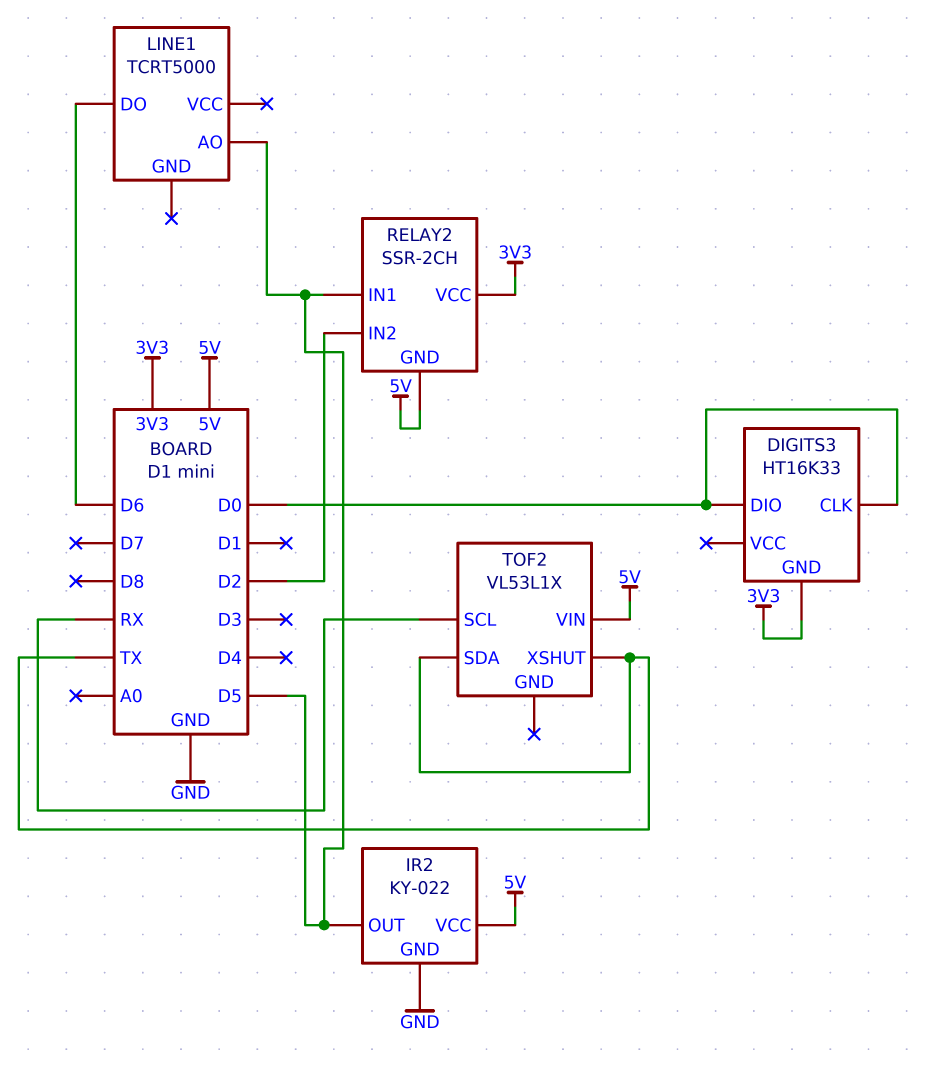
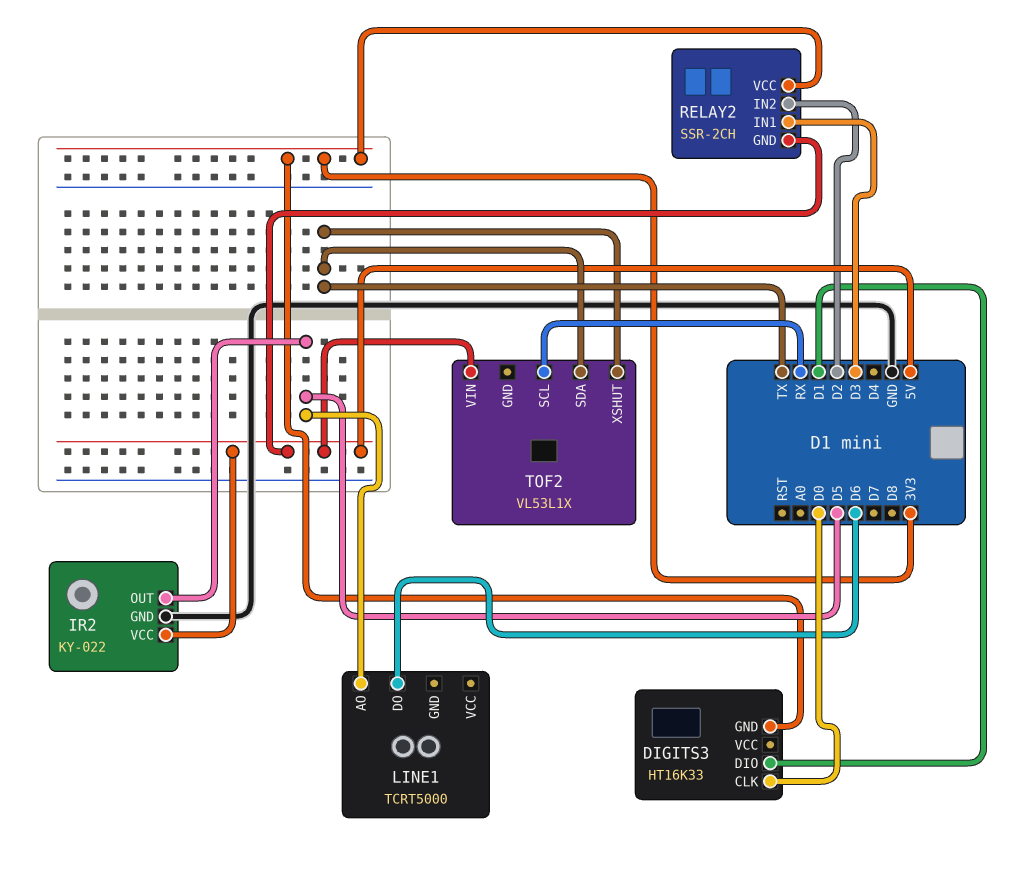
DIGITS3 pin DIO: D0 -> D1
RELAY2 pin IN1: D5 -> D3

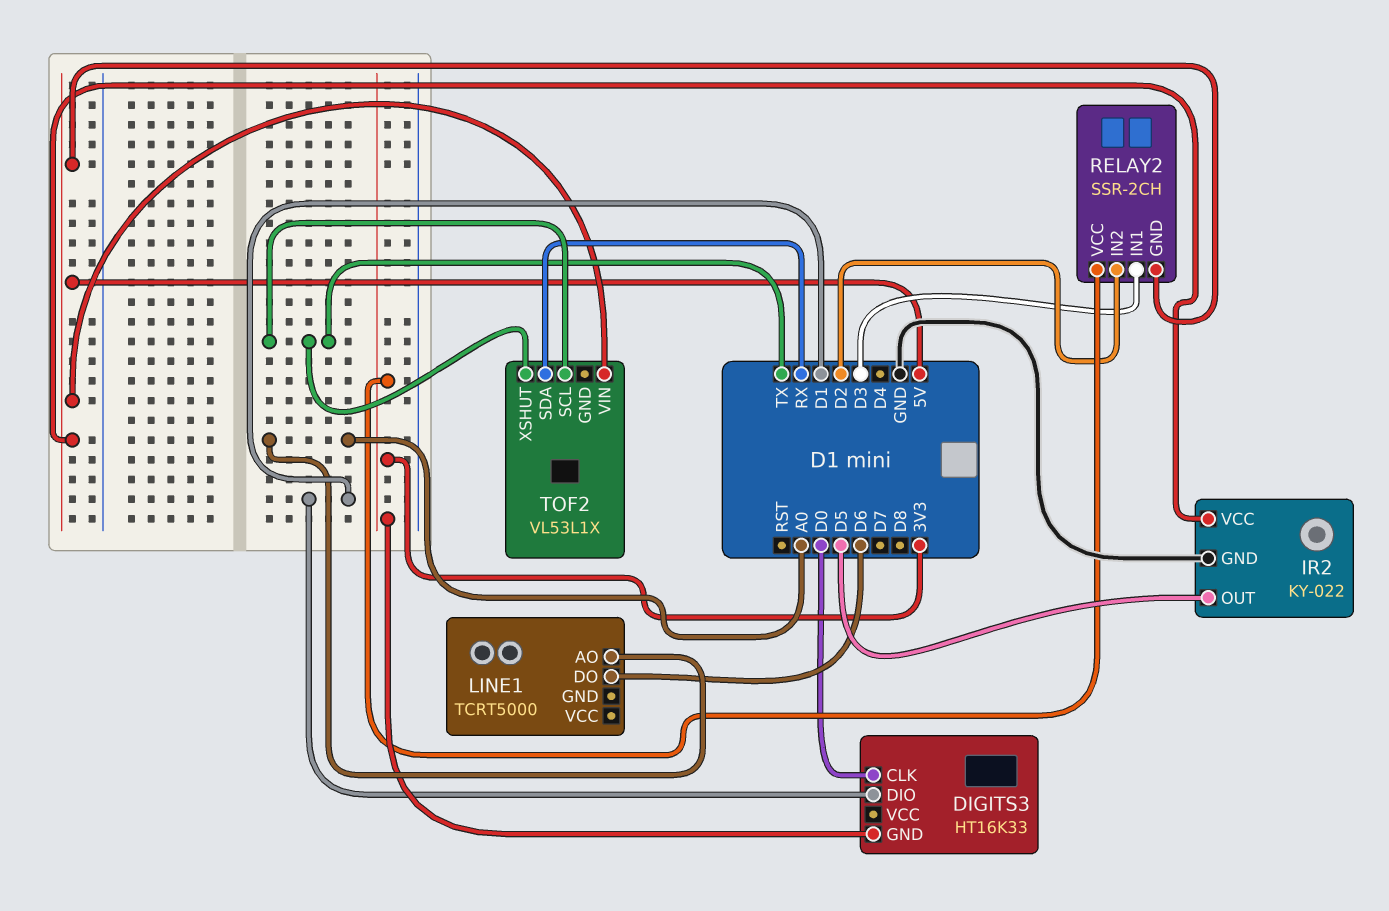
LINE1 pin AO: D5 -> A0
TOF2 pin SCL: RX -> TX
TOF2 pin SDA: TX -> RX

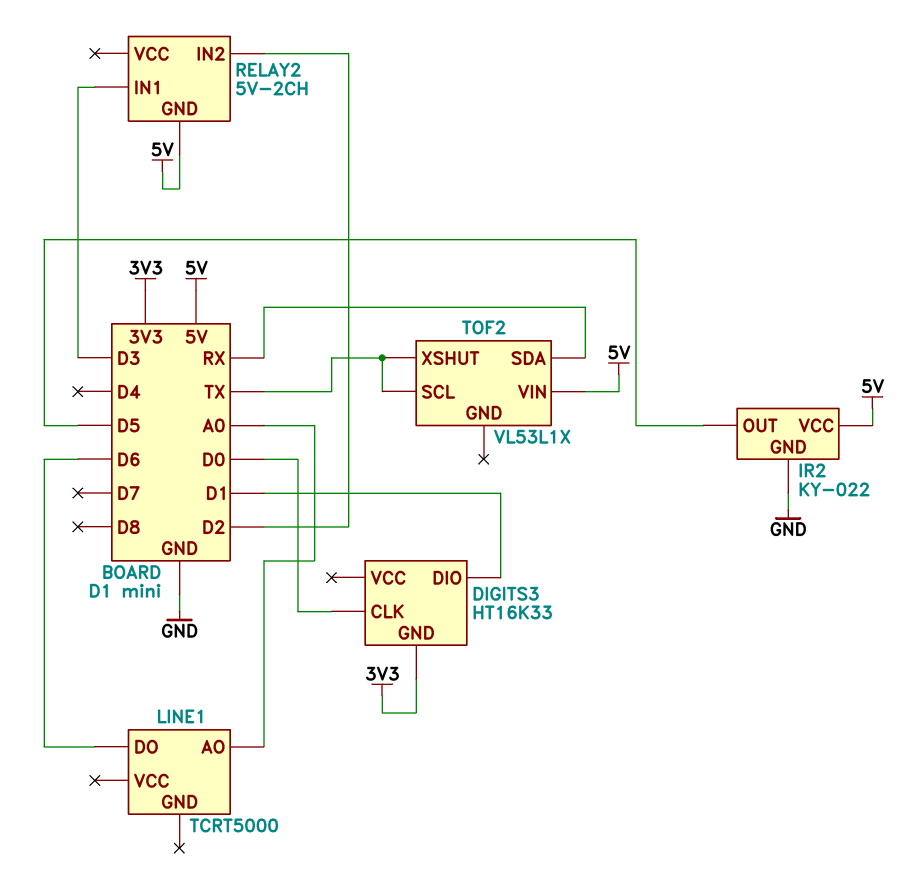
RELAY2: SSR-2CH -> 5V-2CH
RELAY2 pin VCC: 3V3 -> none

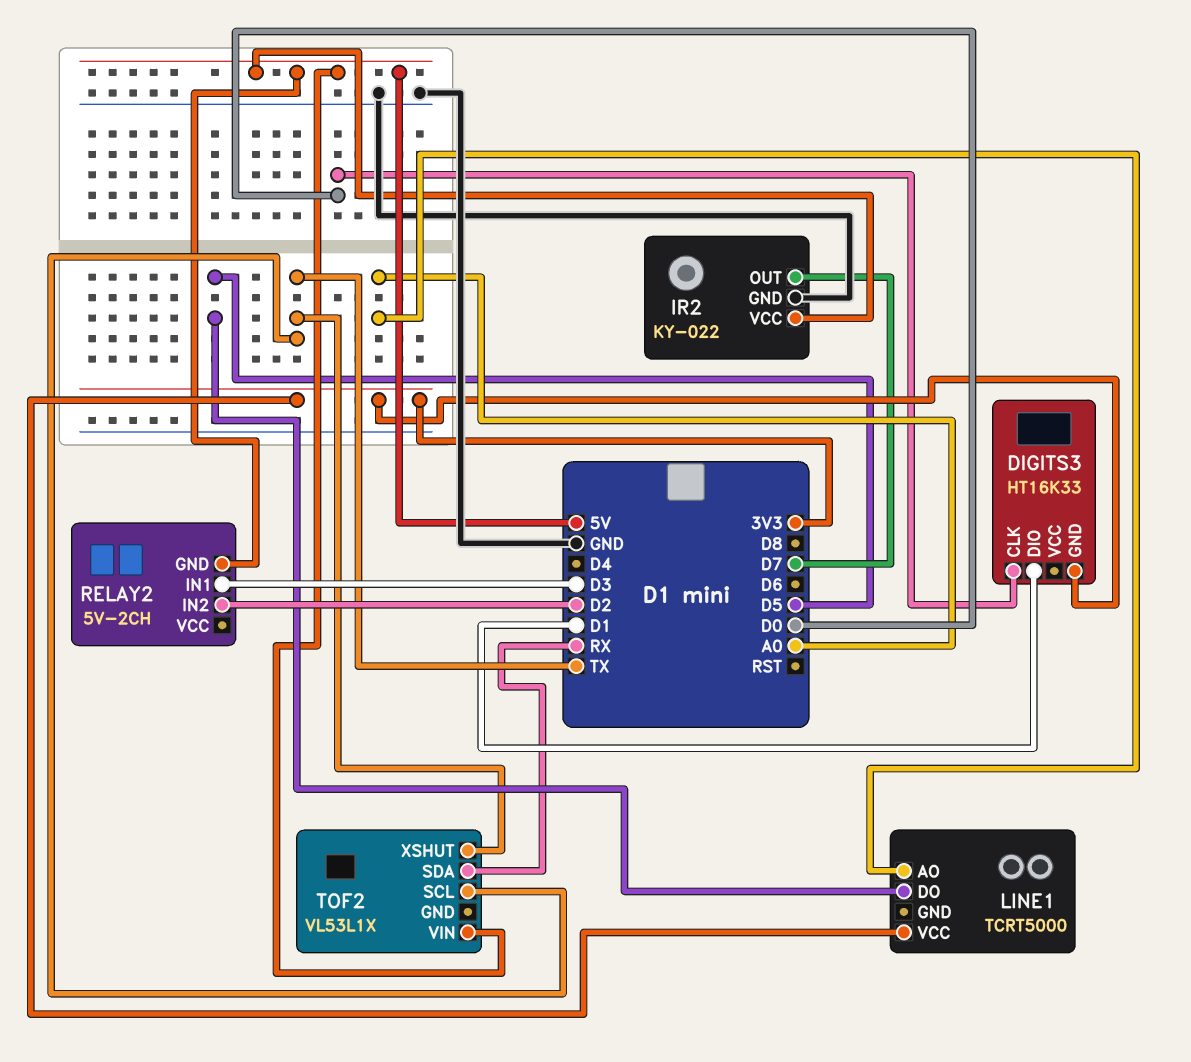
IR2 pin OUT: D5 -> D7
LINE1 pin DO: D6 -> D5
LINE1 pin VCC: none -> 3V3

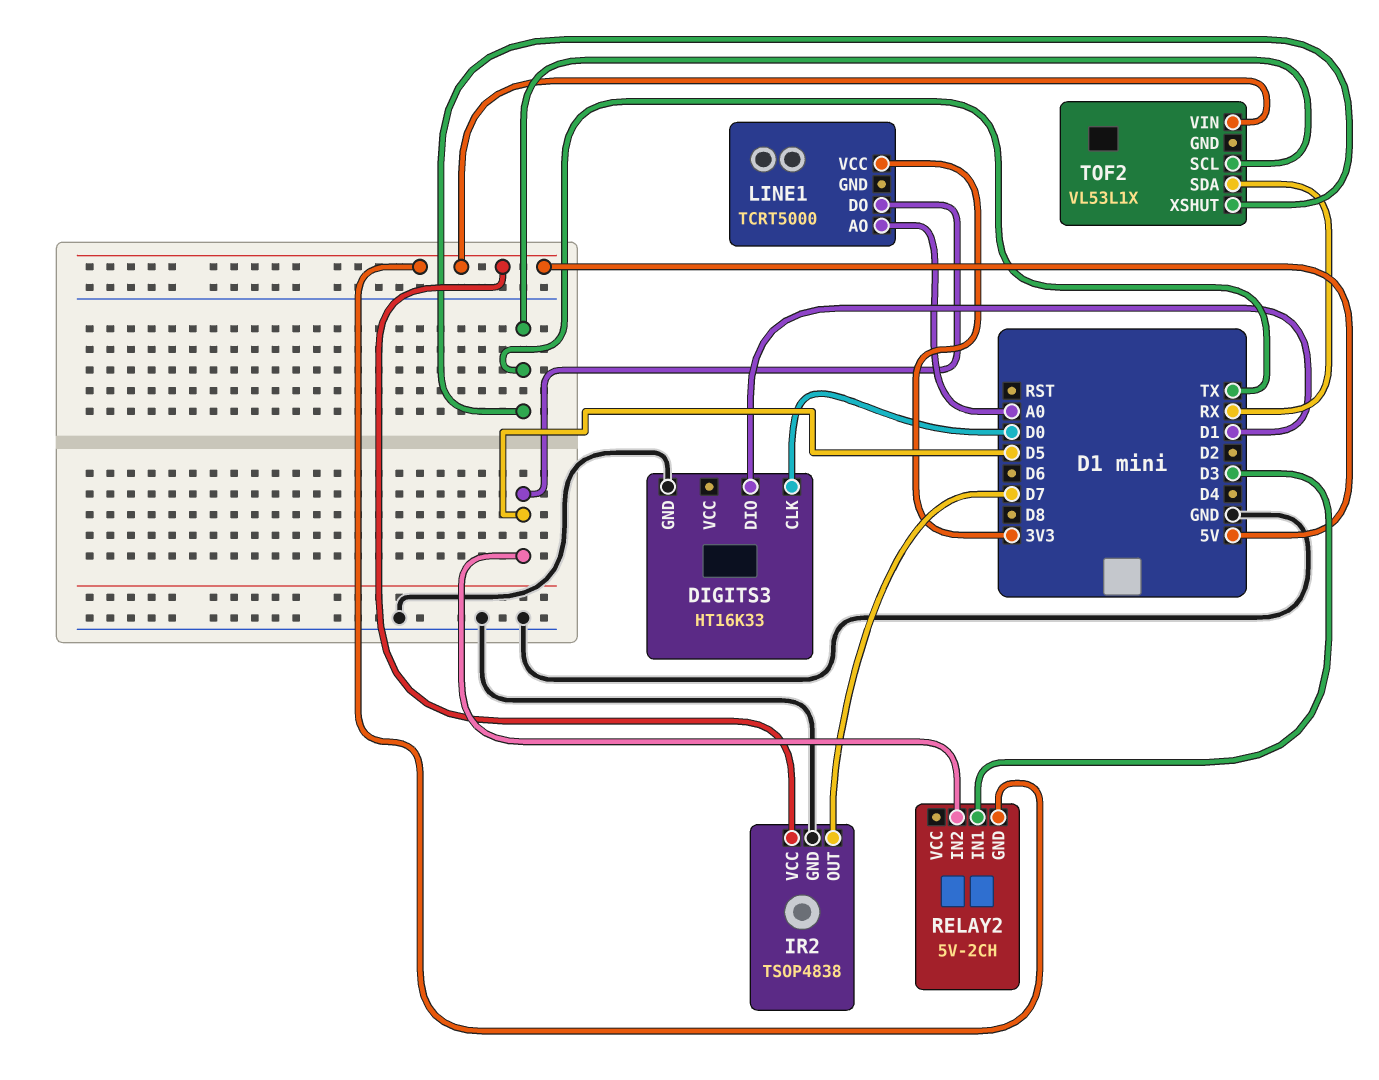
DIGITS3 pin GND: 3V3 -> GND
IR2: KY-022 -> TSOP4838
RELAY2 pin IN2: D2 -> D5

